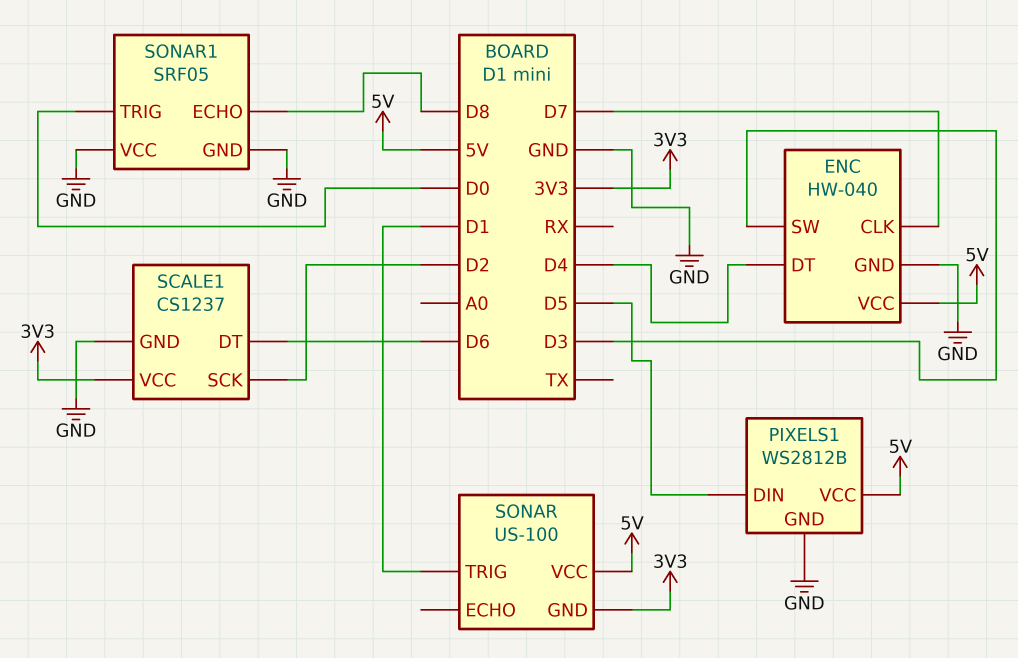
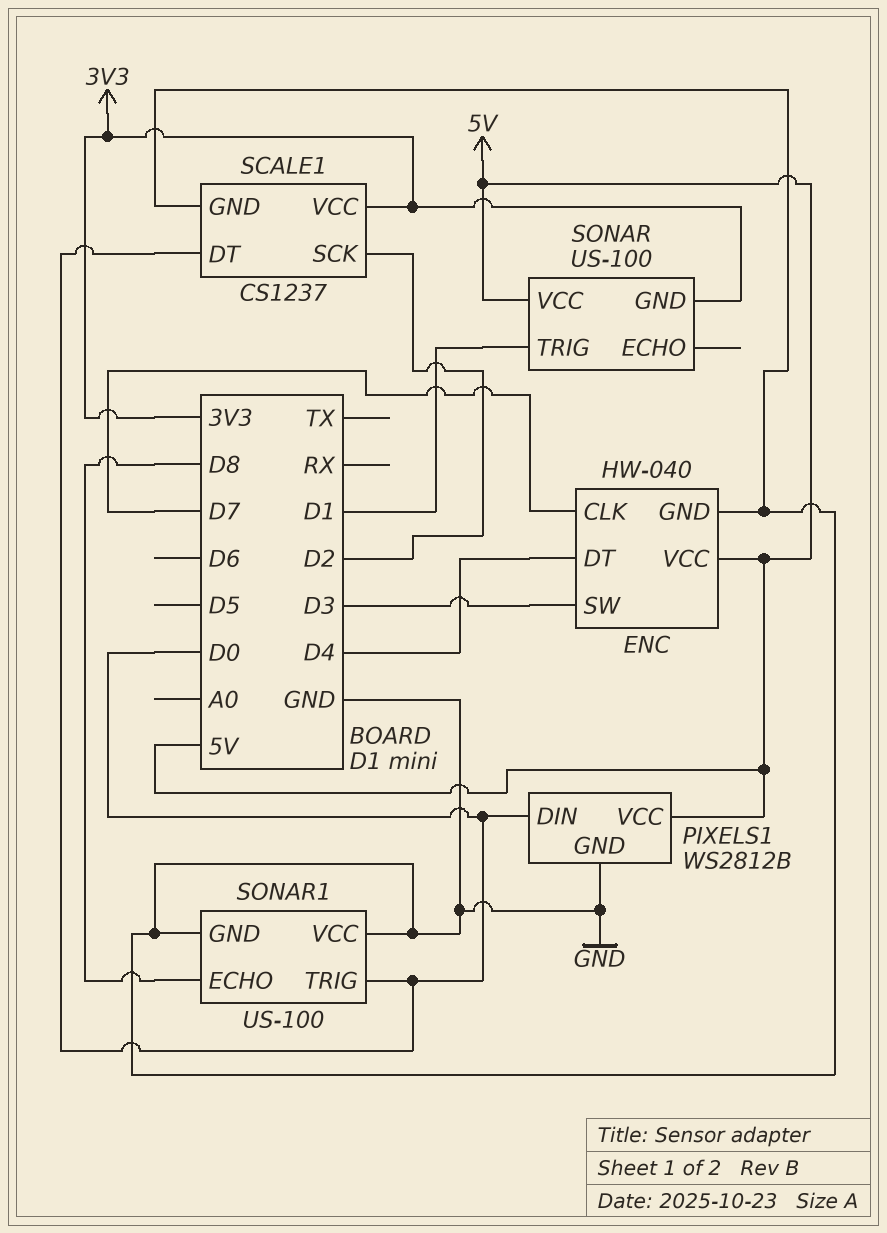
PIXELS1 pin DIN: D5 -> D0
SCALE1 pin DT: D6 -> D0
SONAR1: SRF05 -> US-100

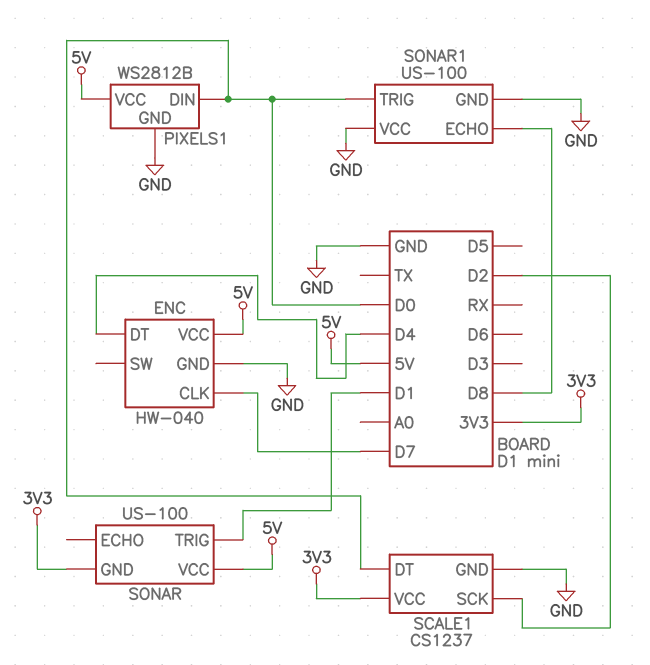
ENC pin SW: D3 -> none

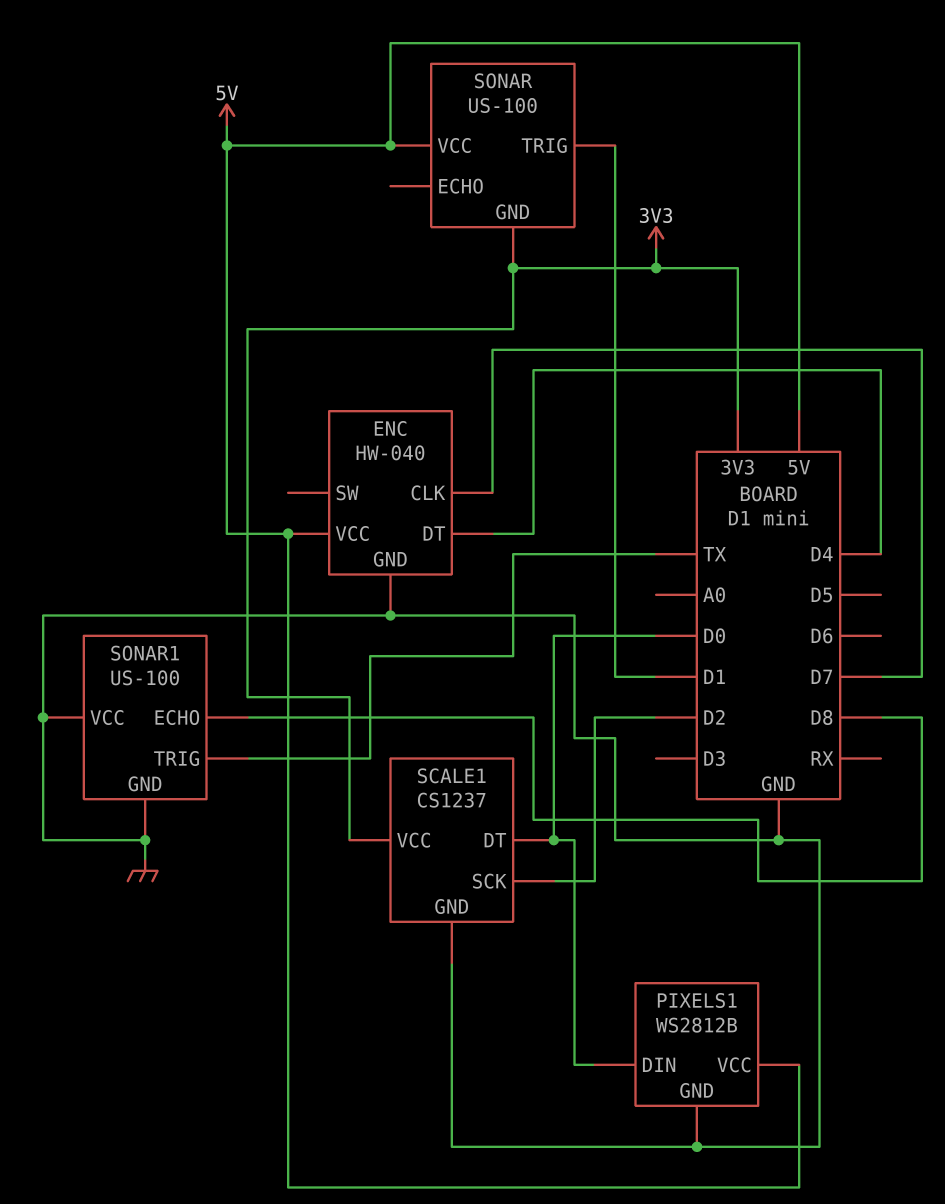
SONAR1 pin TRIG: D0 -> TX

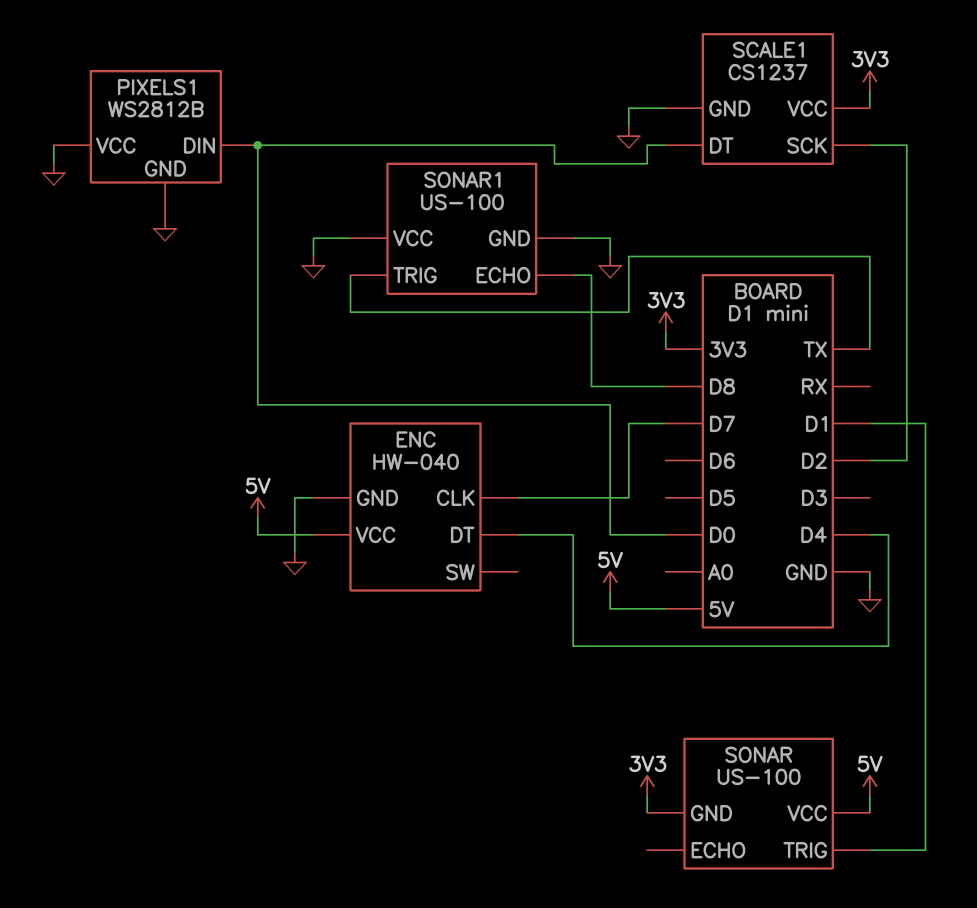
PIXELS1 pin VCC: 5V -> GND

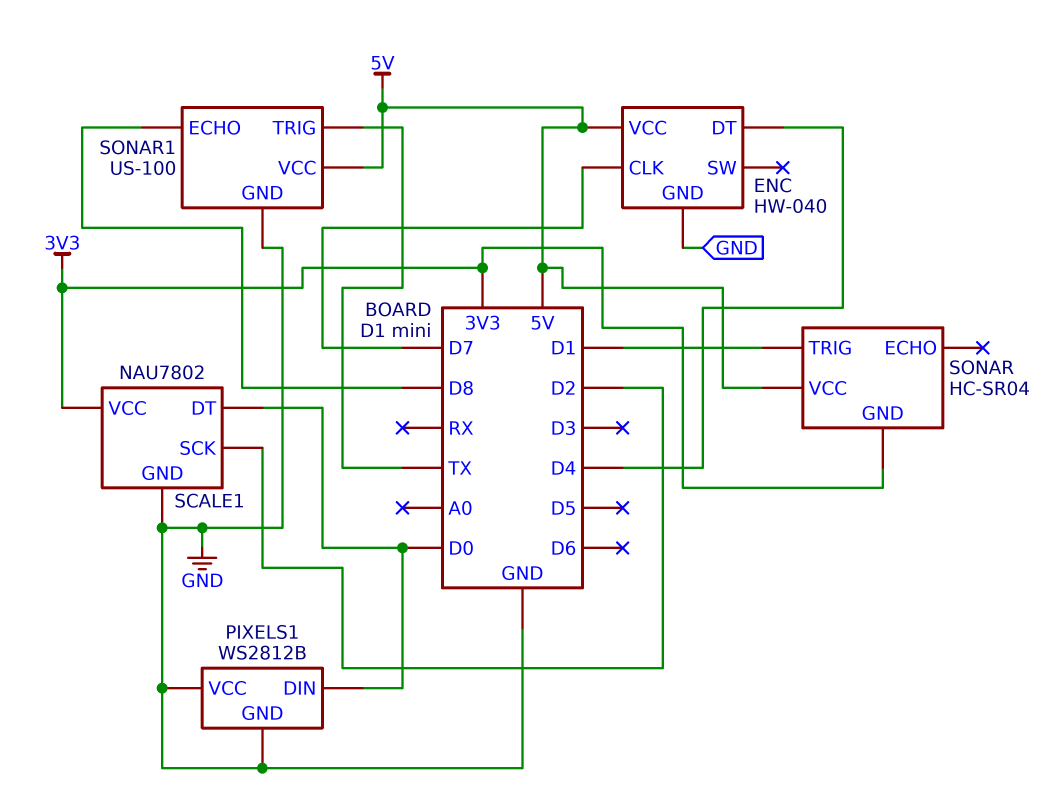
SCALE1: CS1237 -> NAU7802
SONAR: US-100 -> HC-SR04
SONAR1 pin VCC: GND -> 5V

